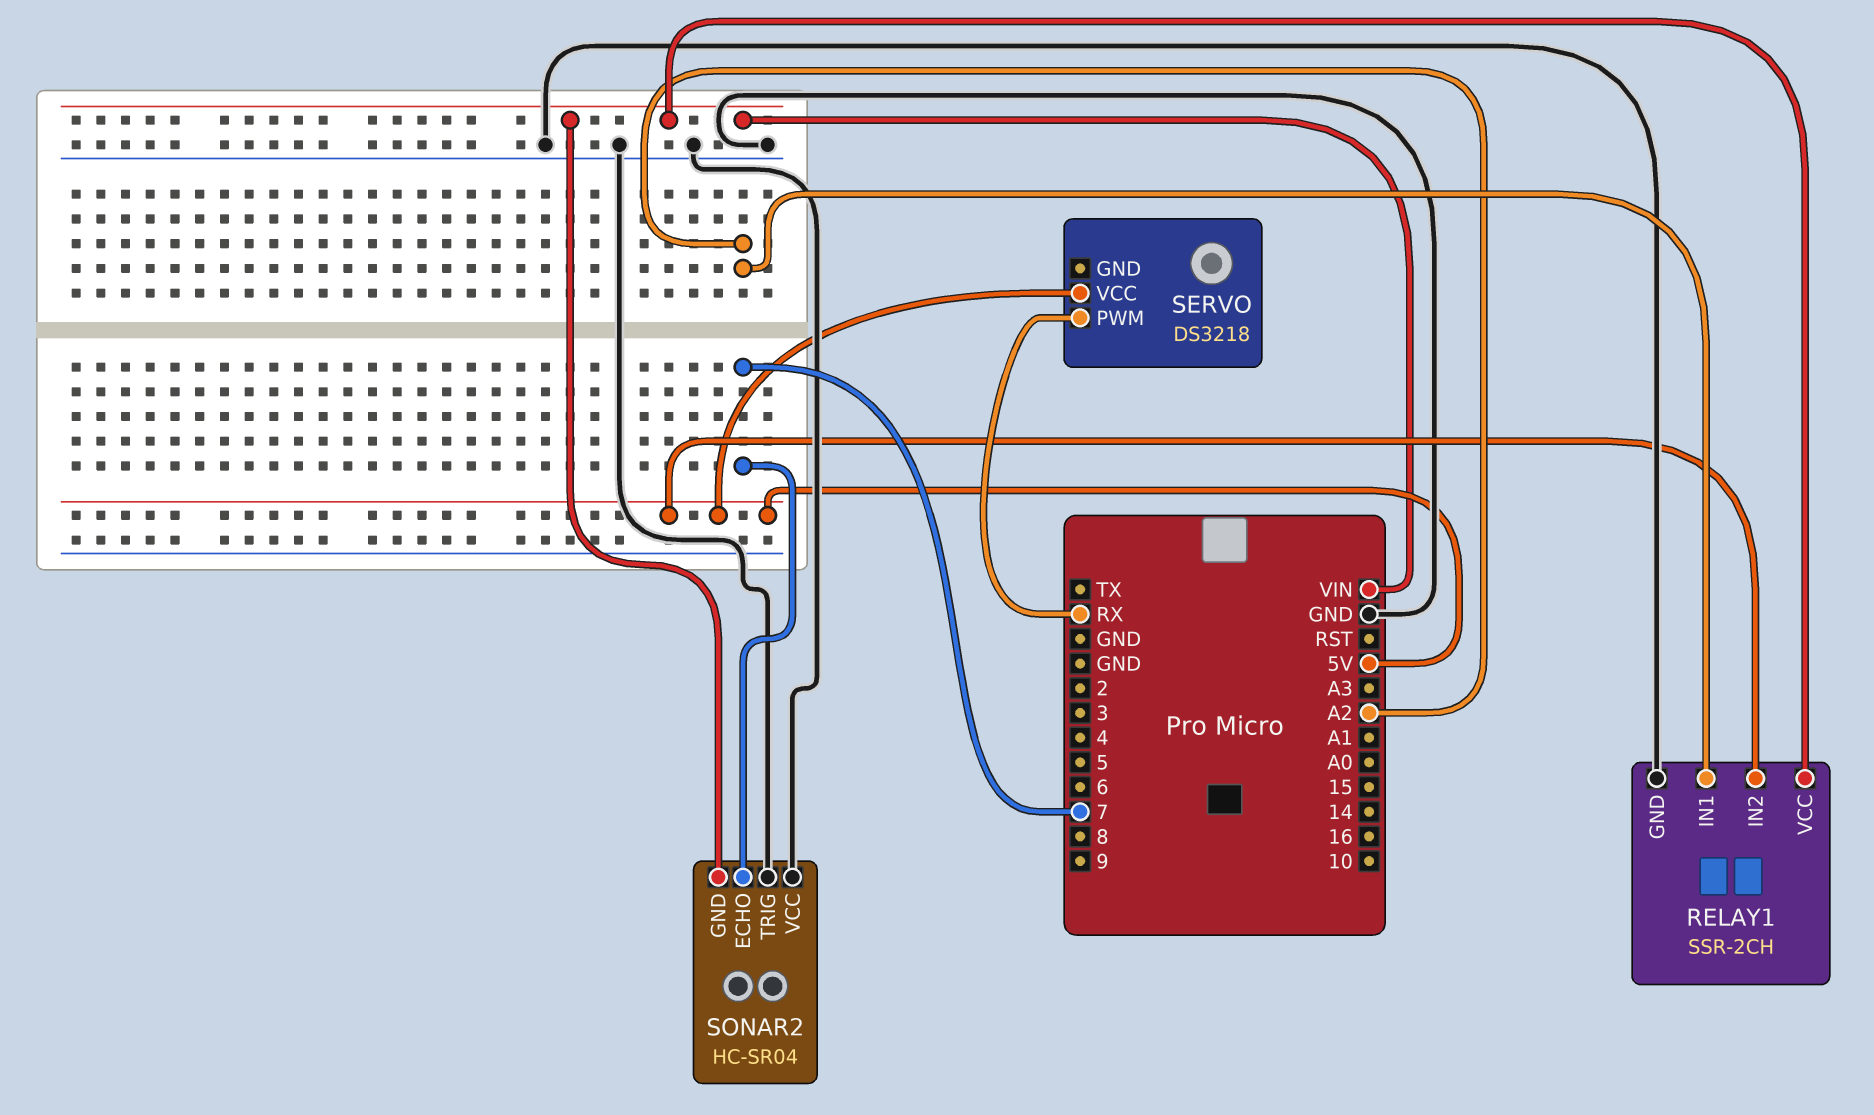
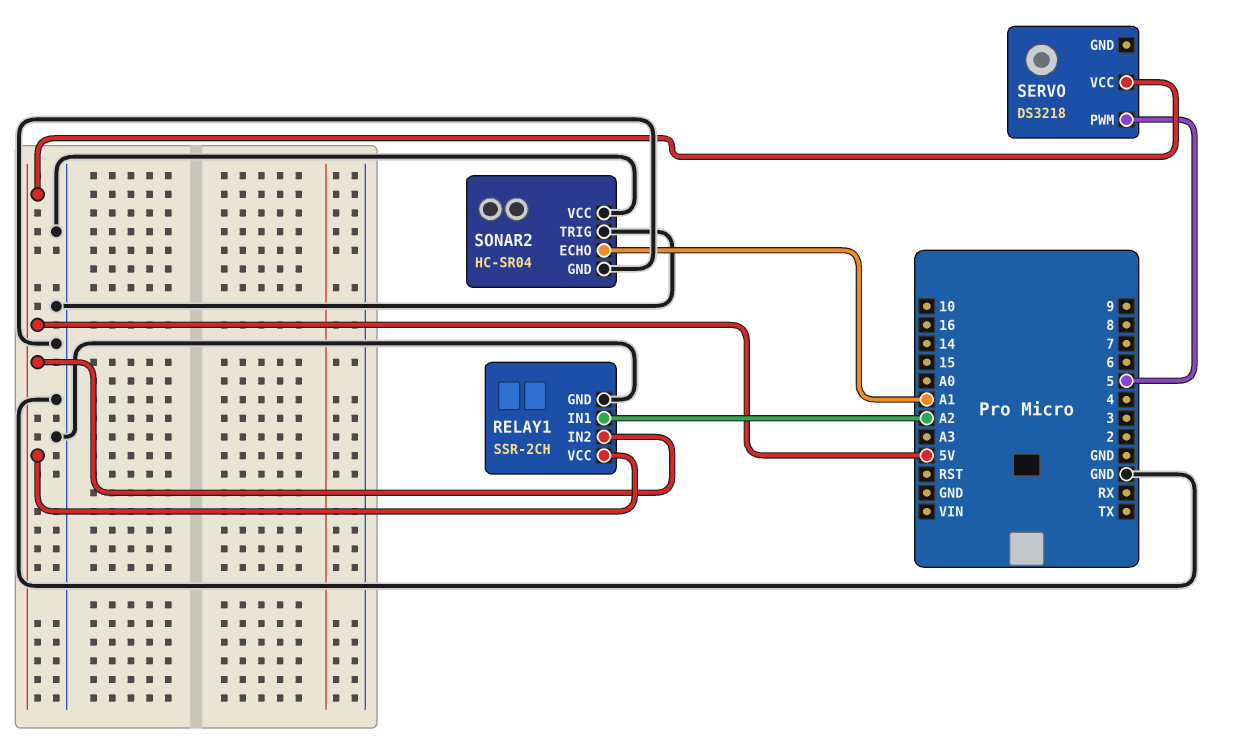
RELAY1 pin VCC: VIN -> 5V
SERVO pin PWM: RX -> 5
SONAR2 pin ECHO: 7 -> A1
SONAR2 pin GND: VIN -> GND

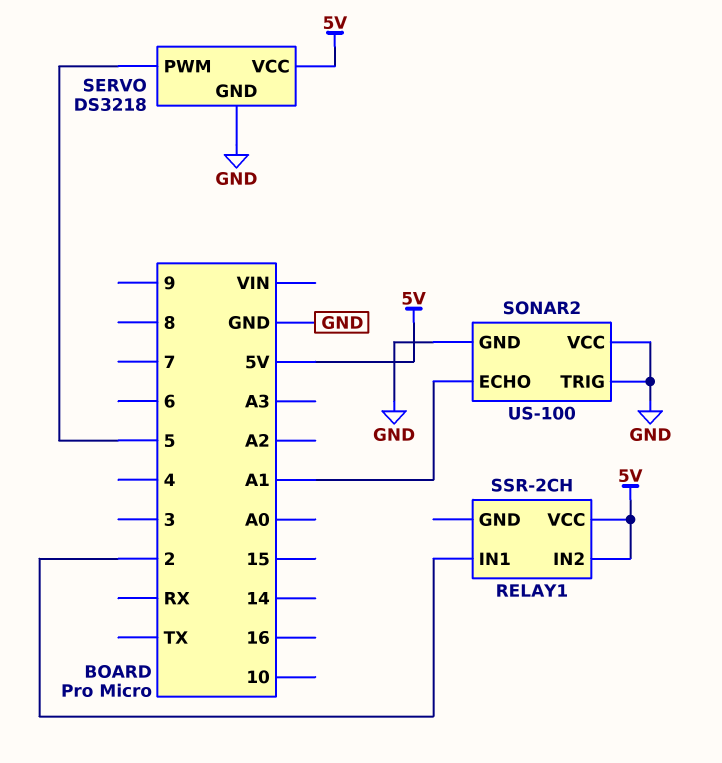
RELAY1 pin GND: GND -> none
RELAY1 pin IN1: A2 -> 2
SERVO pin GND: none -> GND
SONAR2: HC-SR04 -> US-100

